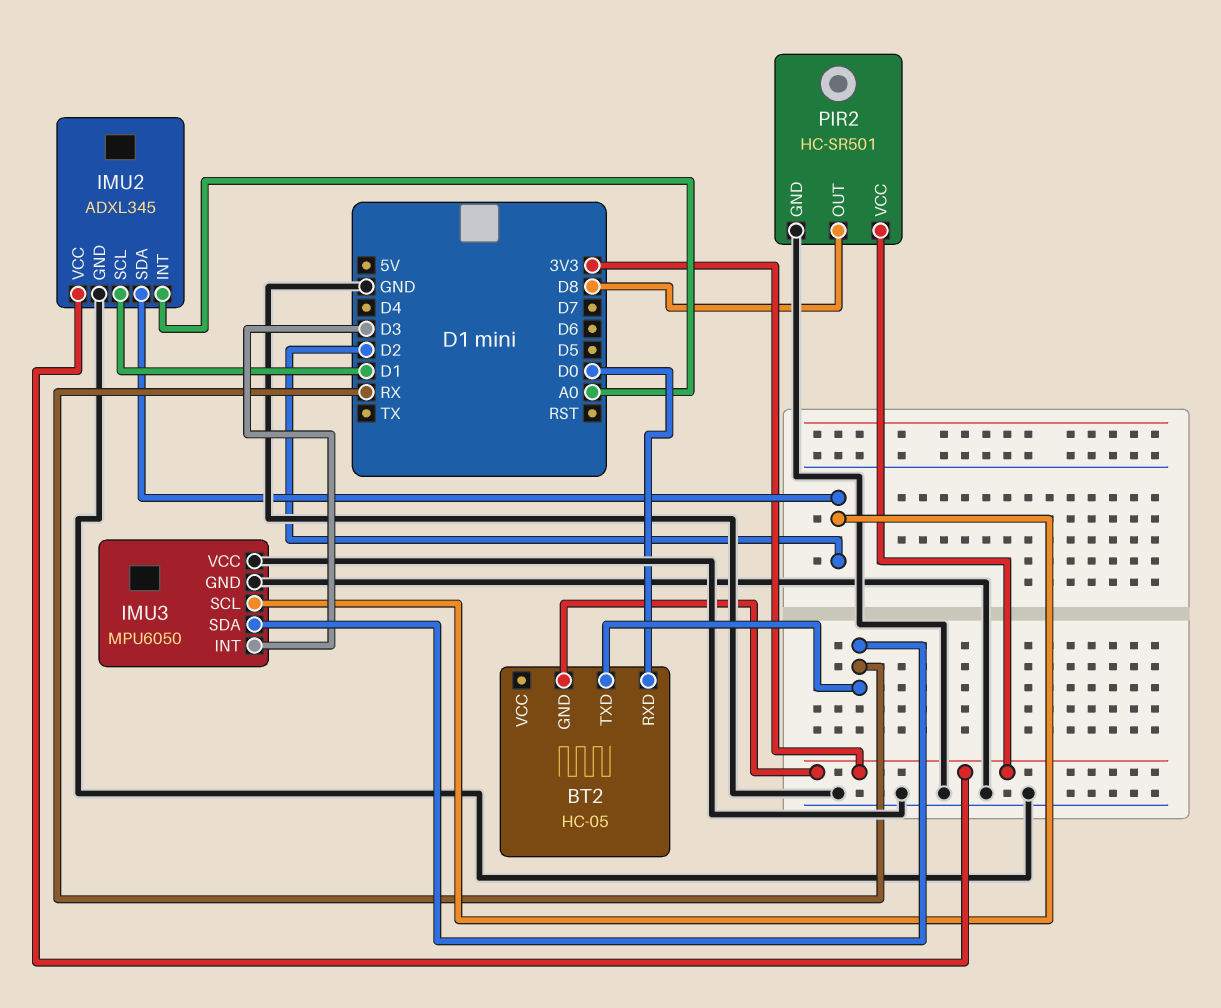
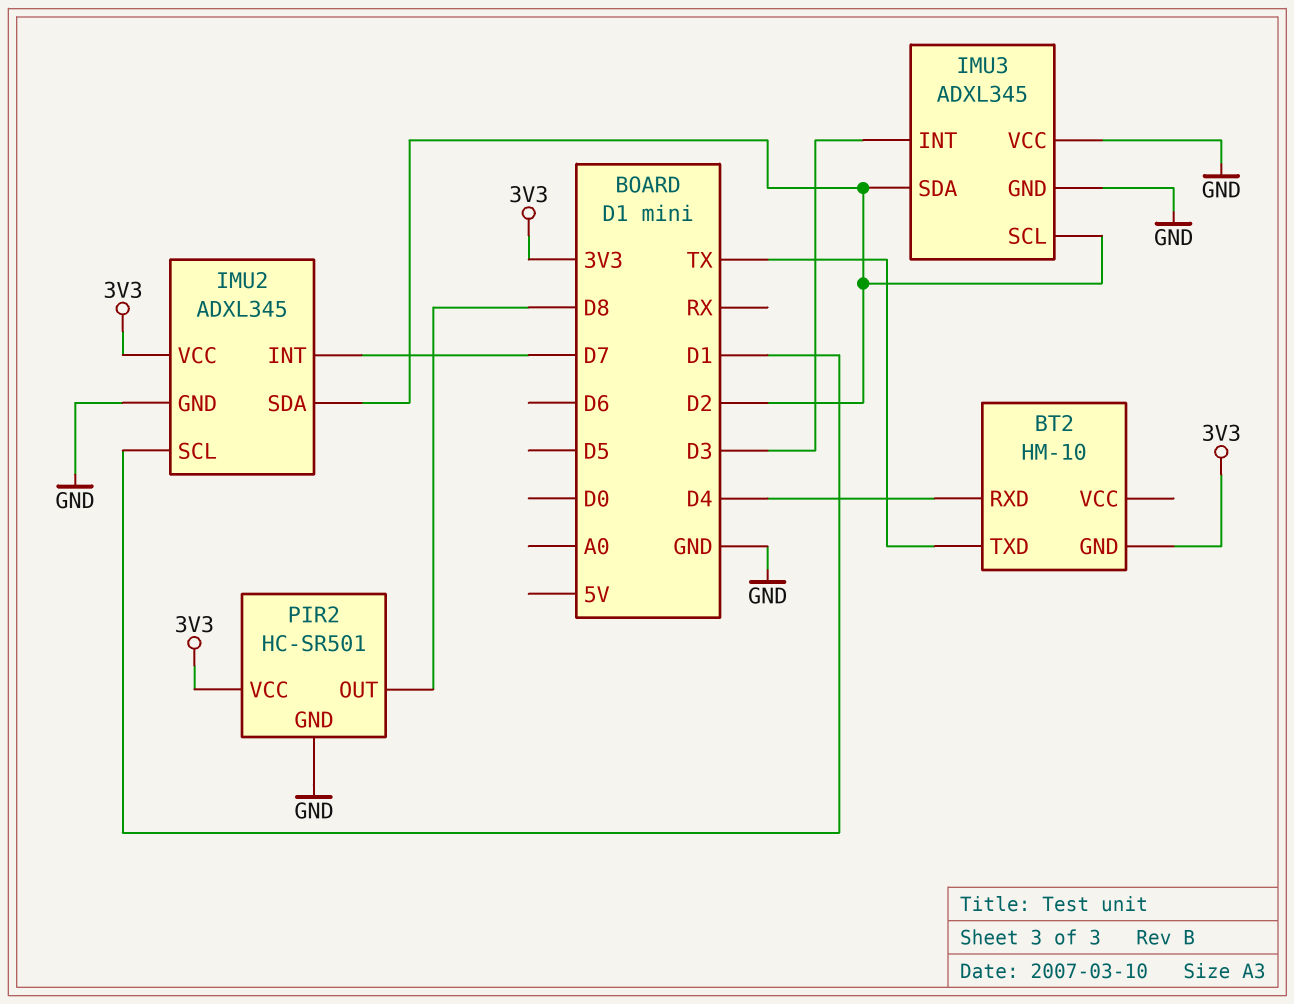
BT2: HC-05 -> HM-10
BT2 pin RXD: D0 -> D4
BT2 pin TXD: RX -> TX
IMU2 pin INT: A0 -> D7
IMU3: MPU6050 -> ADXL345
IMU3 pin SDA: RX -> D2

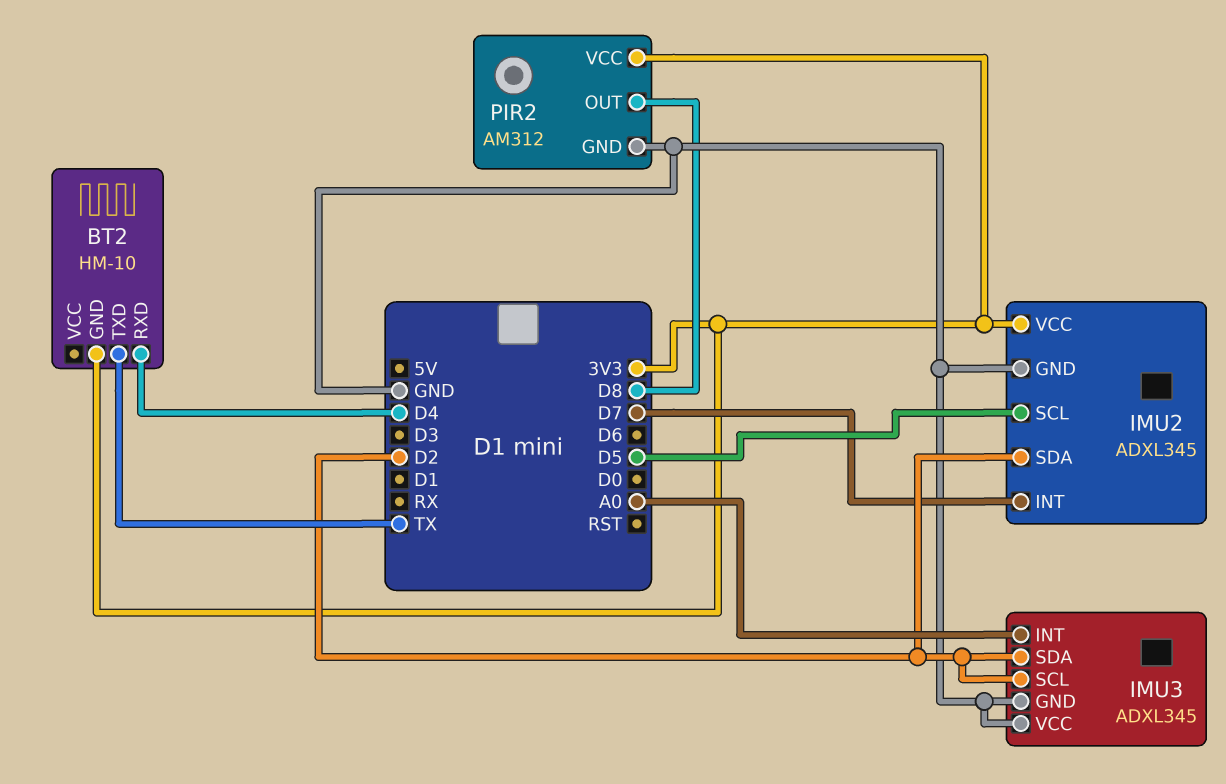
IMU2 pin SCL: D1 -> D5
IMU3 pin INT: D3 -> A0
PIR2: HC-SR501 -> AM312

